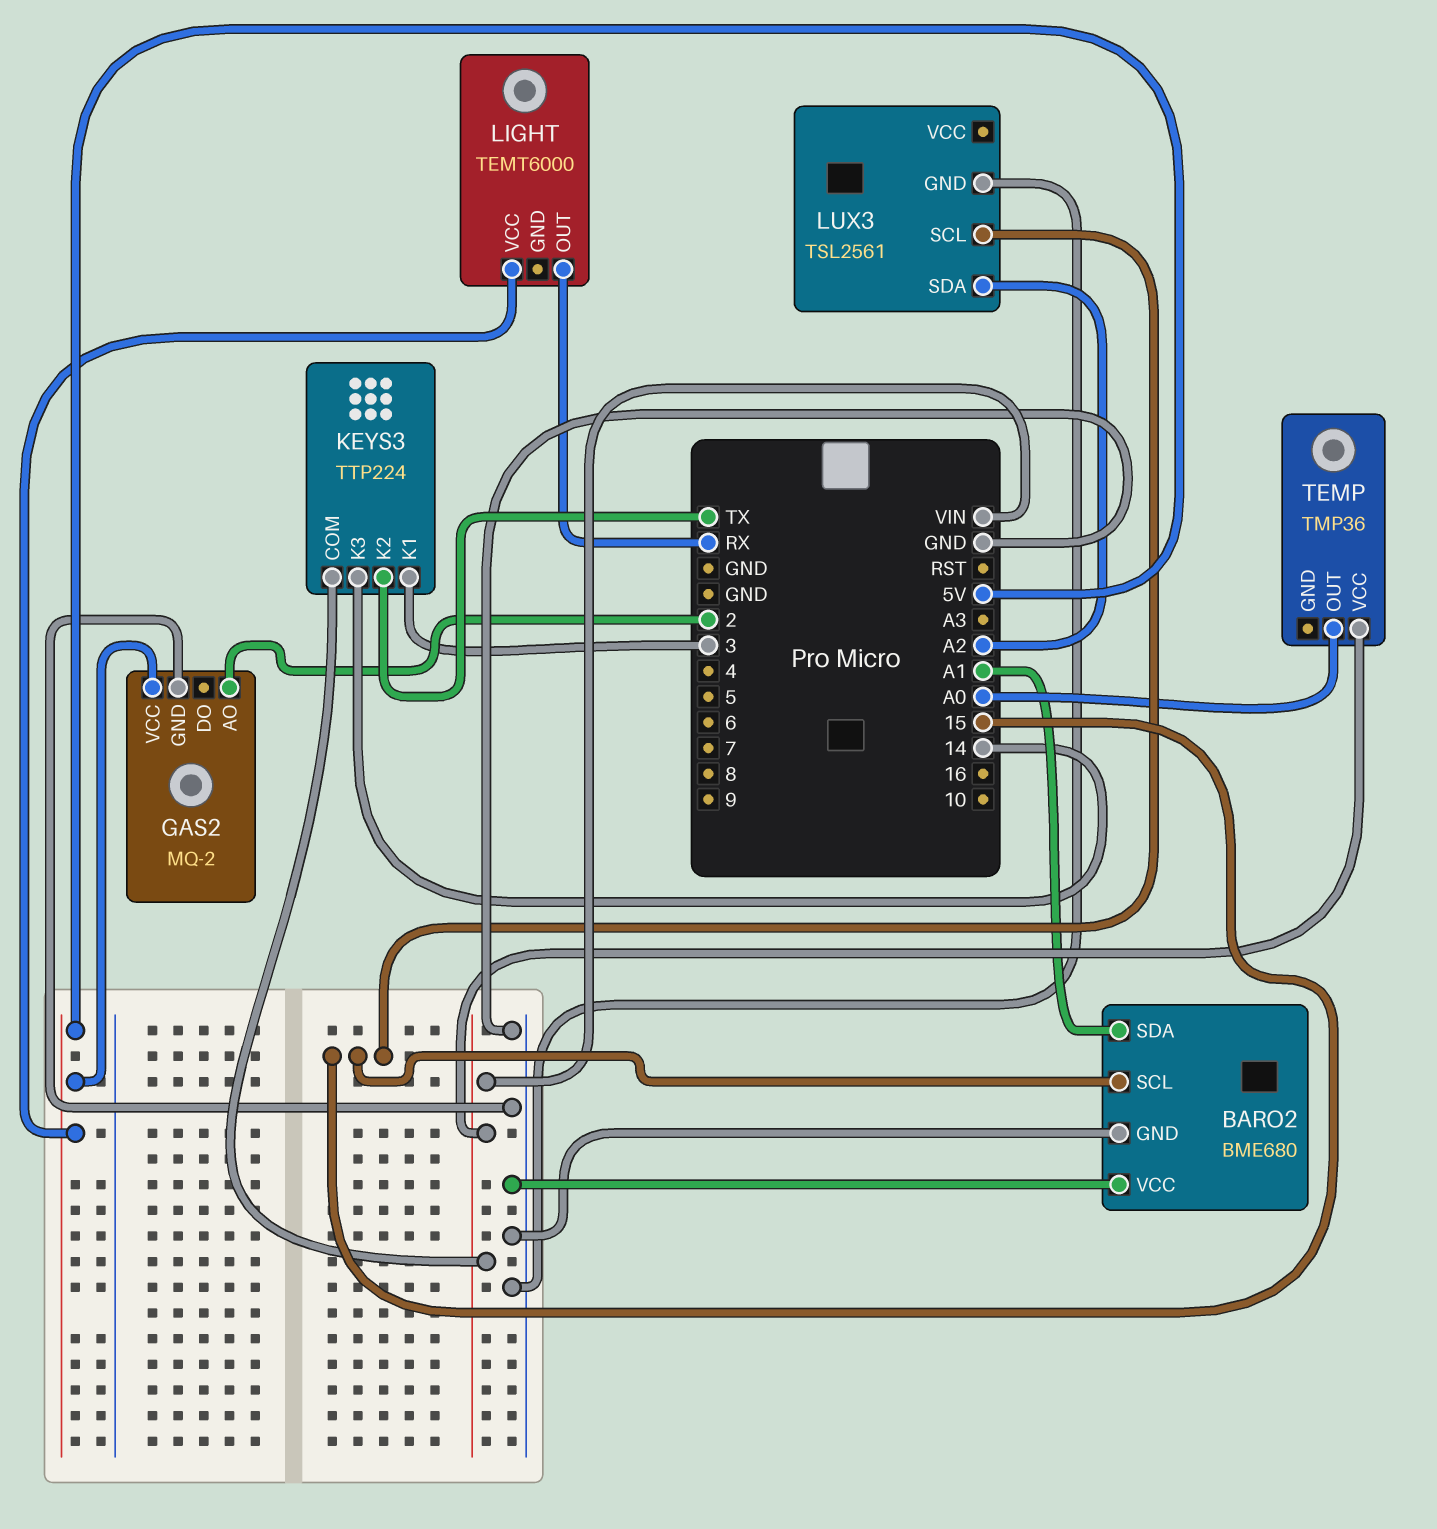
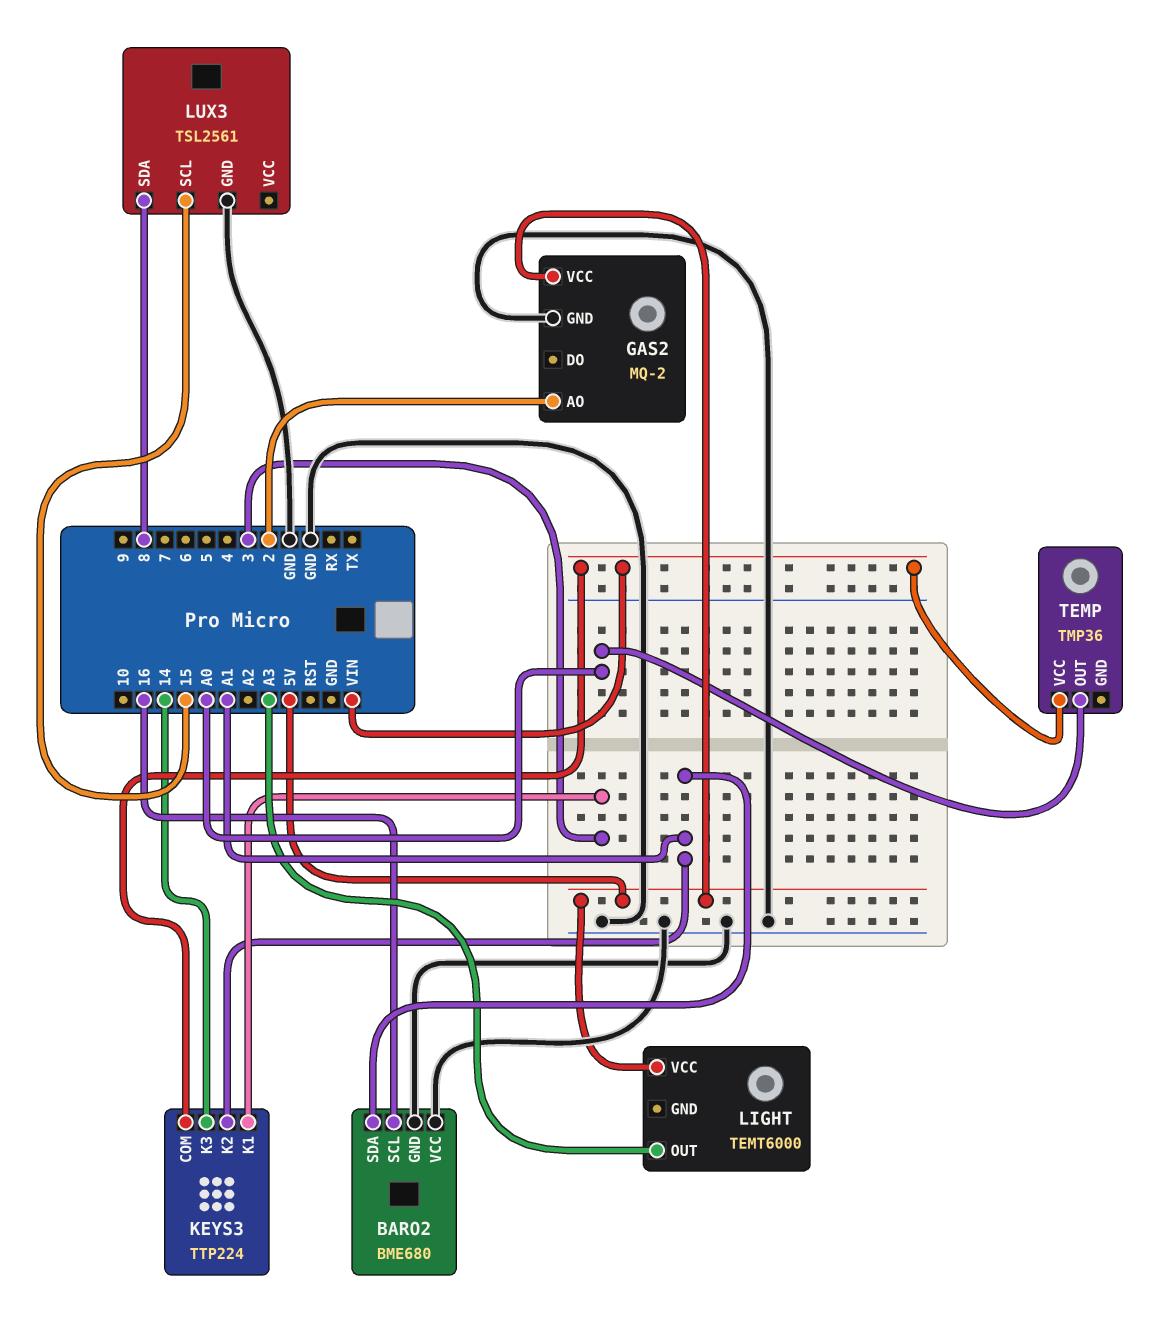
BARO2 pin SCL: 15 -> 16
KEYS3 pin K2: TX -> A1
LIGHT pin OUT: RX -> A3
LUX3 pin SDA: A2 -> 8

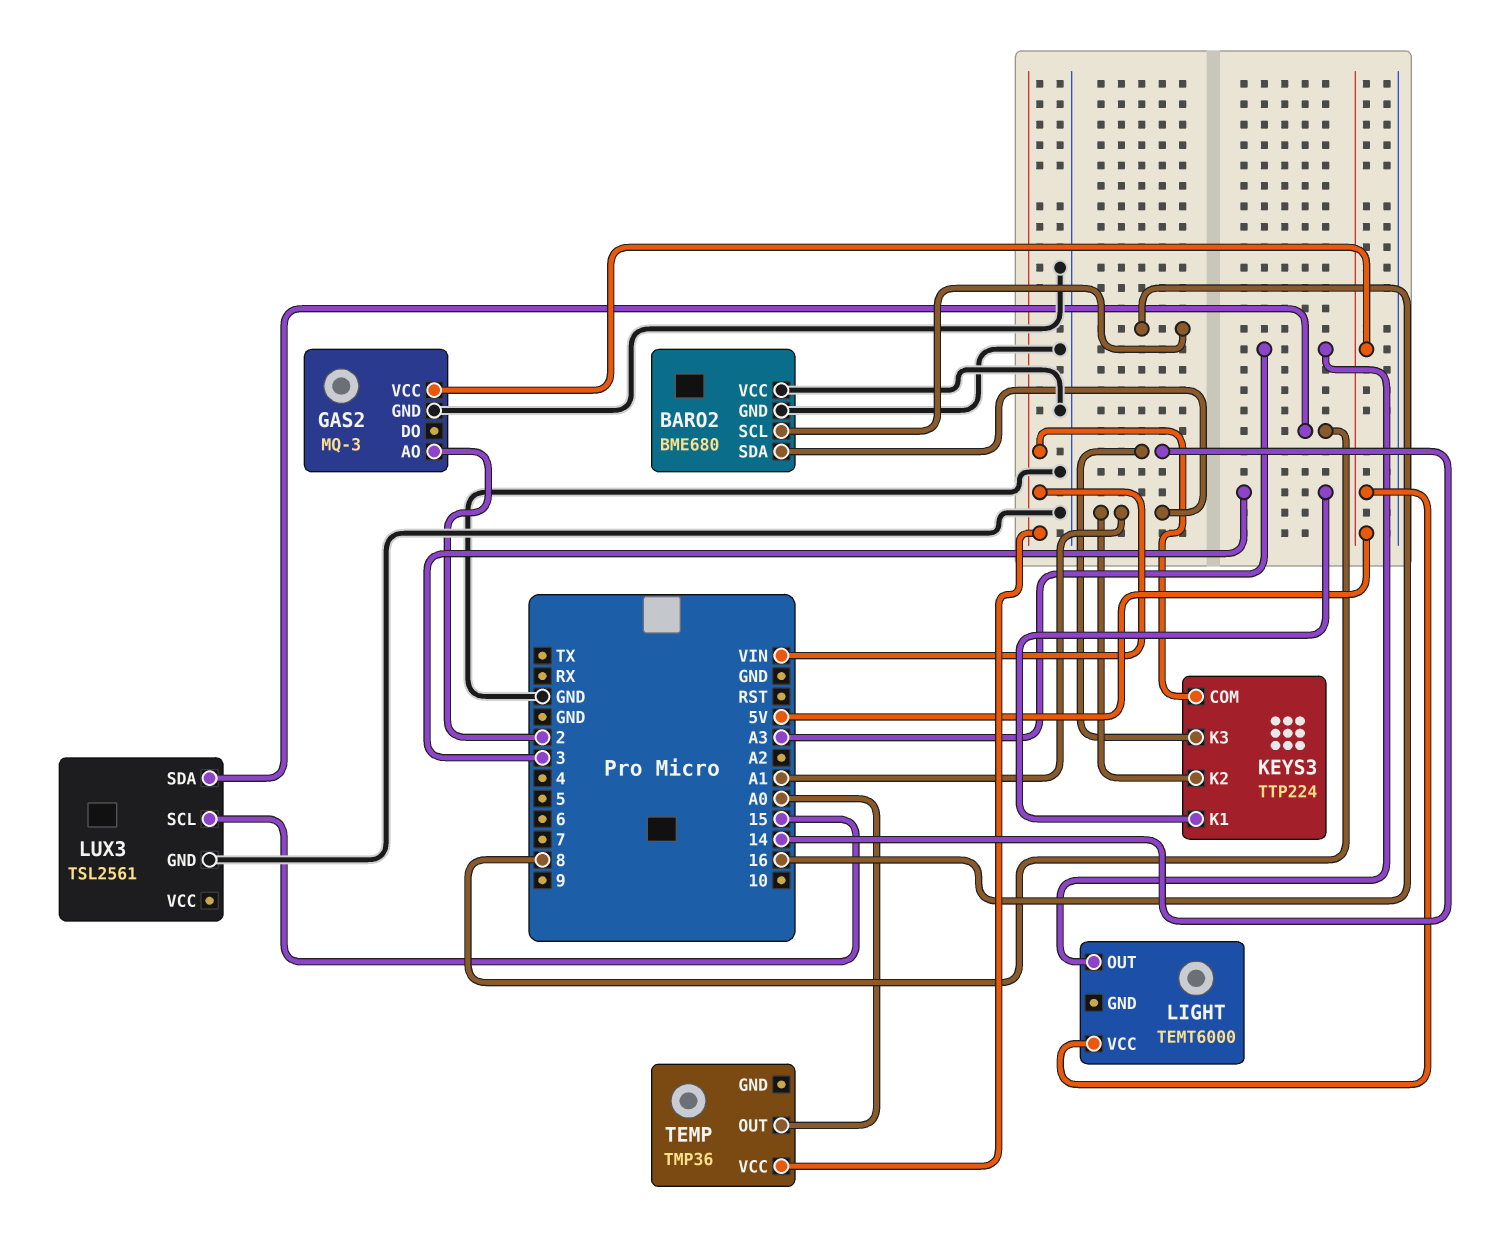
GAS2: MQ-2 -> MQ-3

